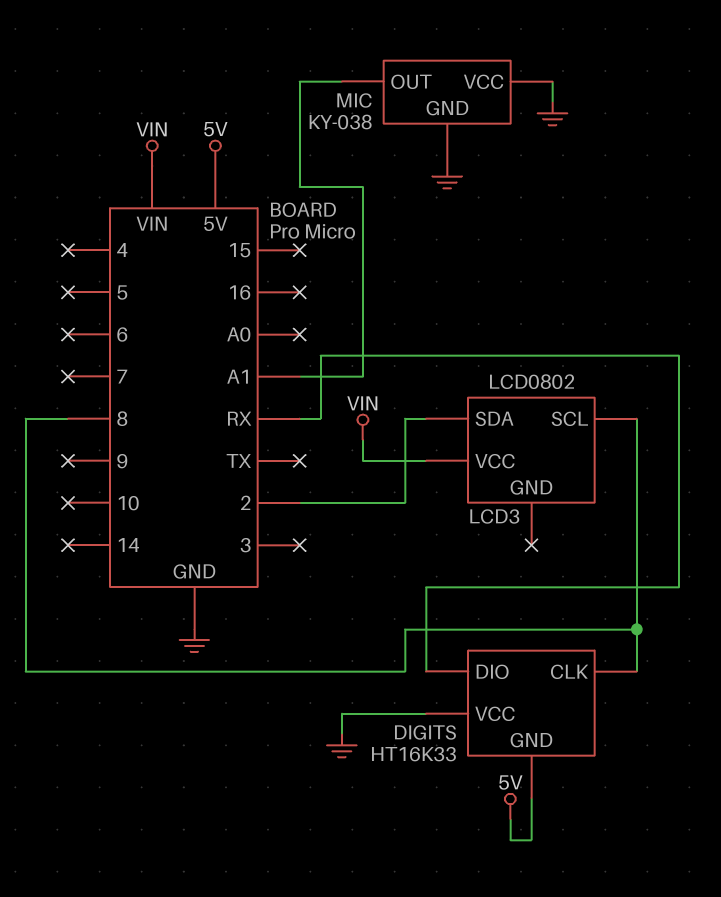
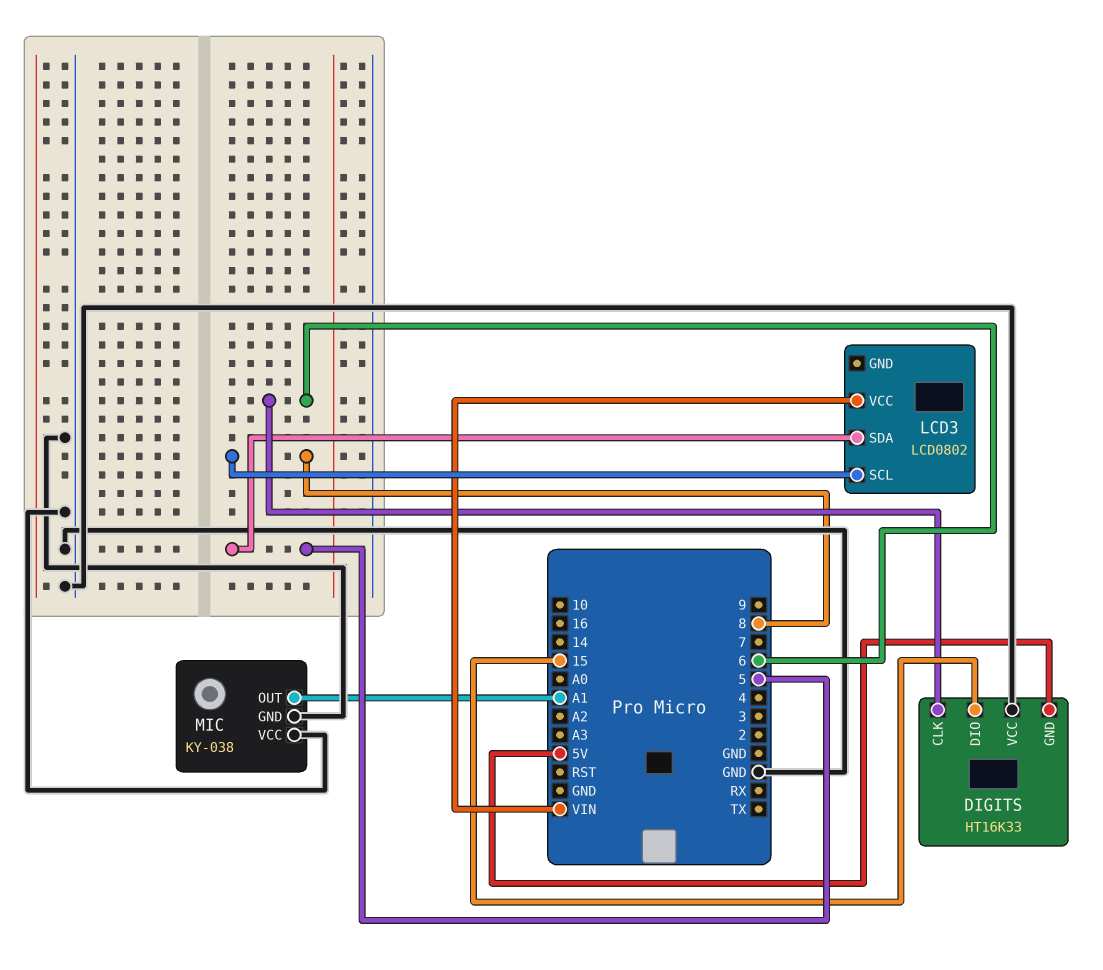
DIGITS pin CLK: 8 -> 6
DIGITS pin DIO: RX -> 15
LCD3 pin SDA: 2 -> 5

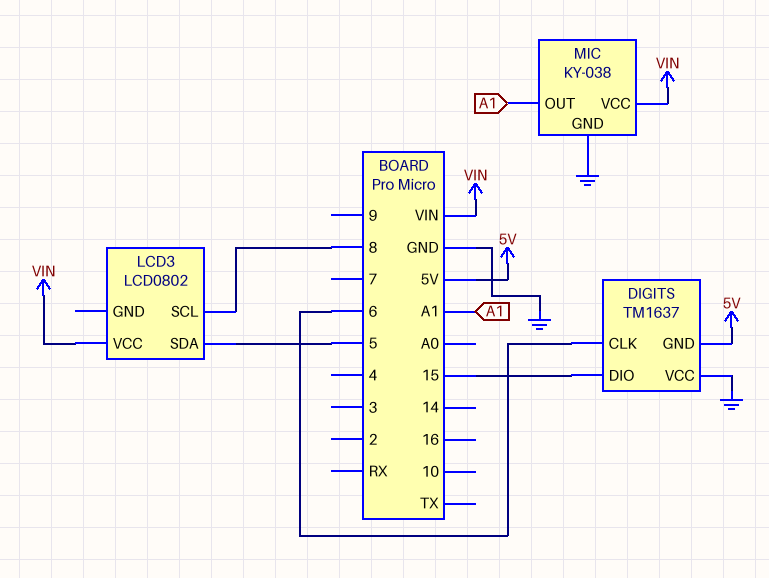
DIGITS: HT16K33 -> TM1637
MIC pin VCC: GND -> VIN

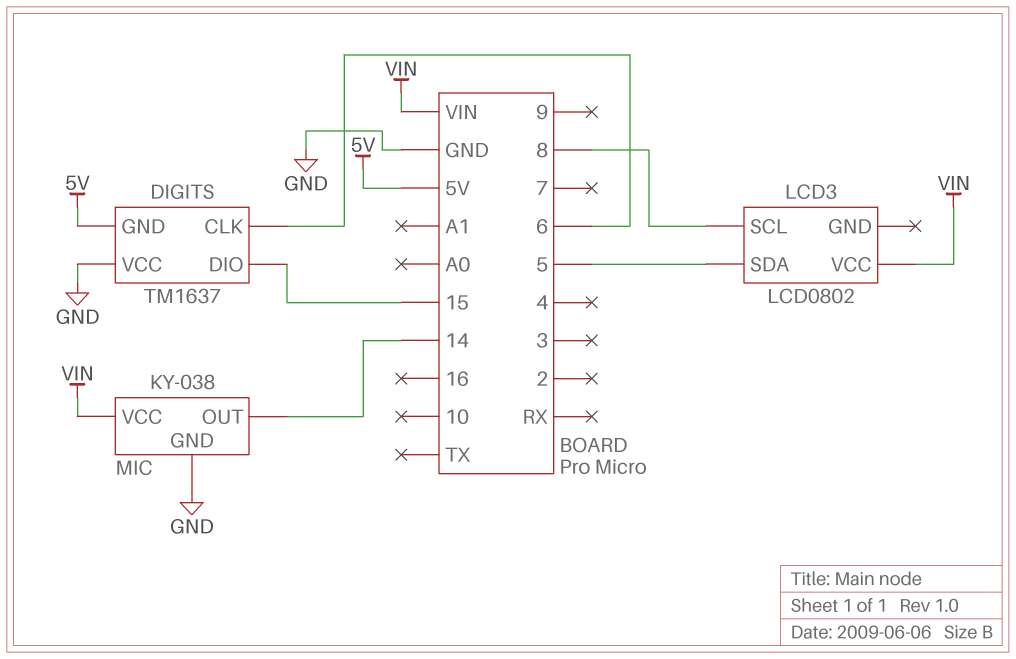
MIC pin OUT: A1 -> 14

